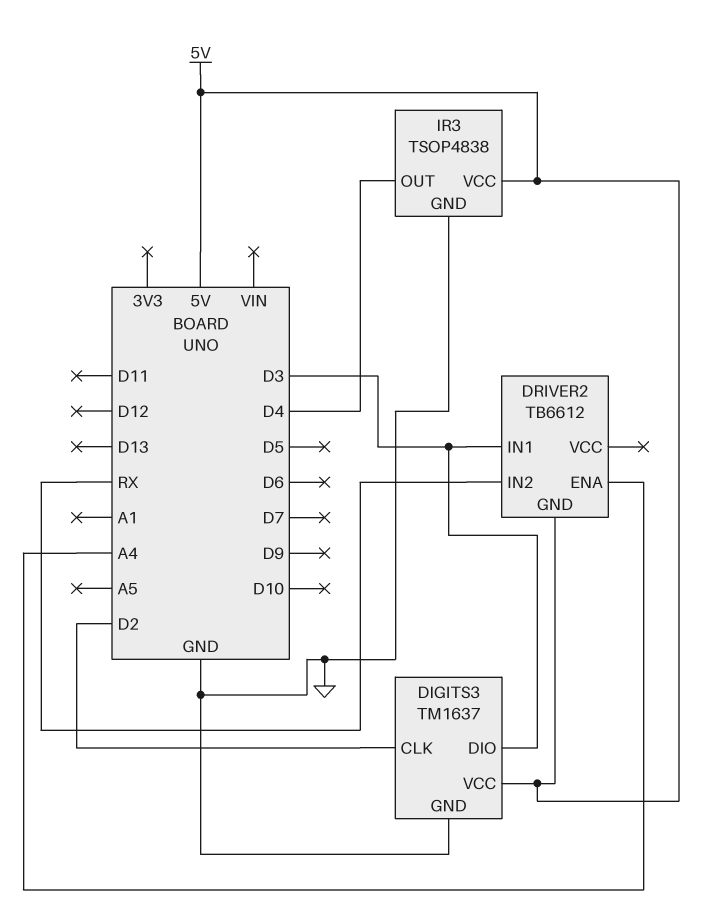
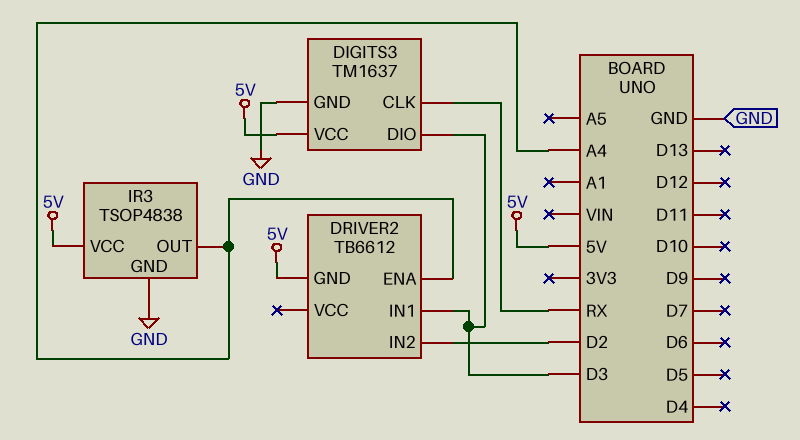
DIGITS3 pin CLK: D2 -> RX
DRIVER2 pin IN2: RX -> D2
IR3 pin OUT: D4 -> A4

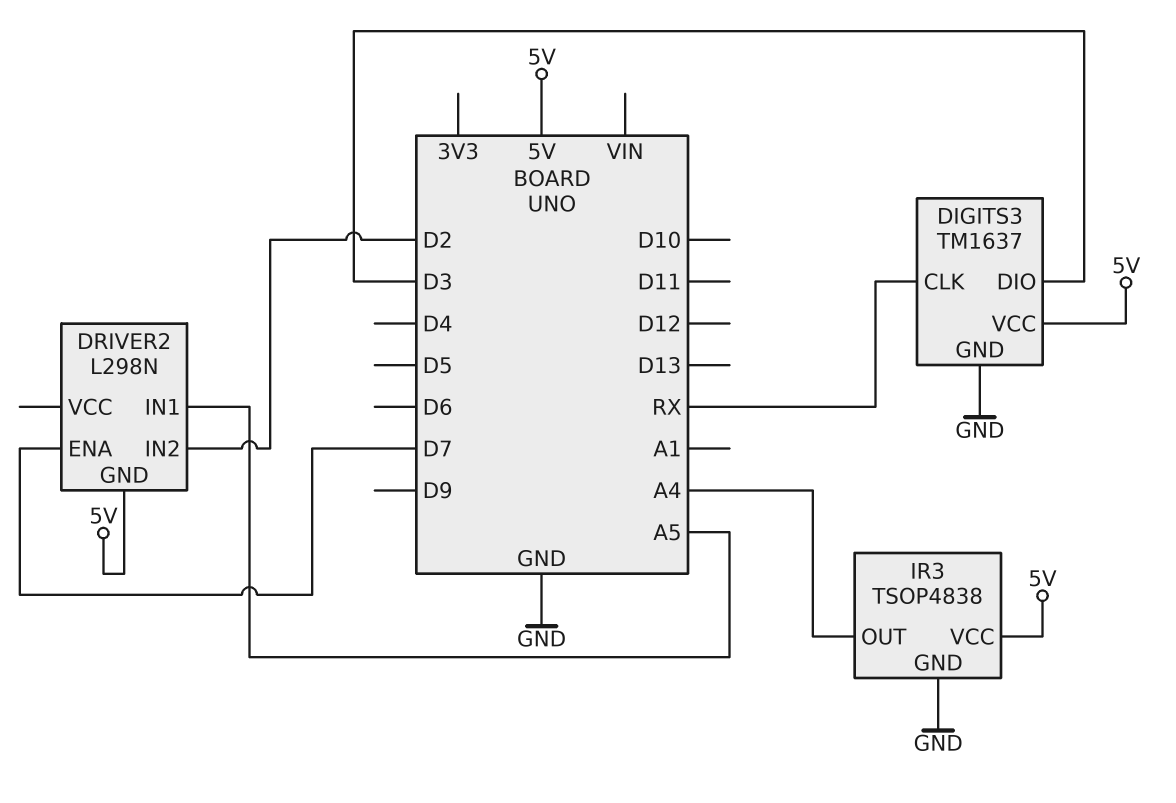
DRIVER2: TB6612 -> L298N
DRIVER2 pin ENA: A4 -> D7
DRIVER2 pin IN1: D3 -> A5

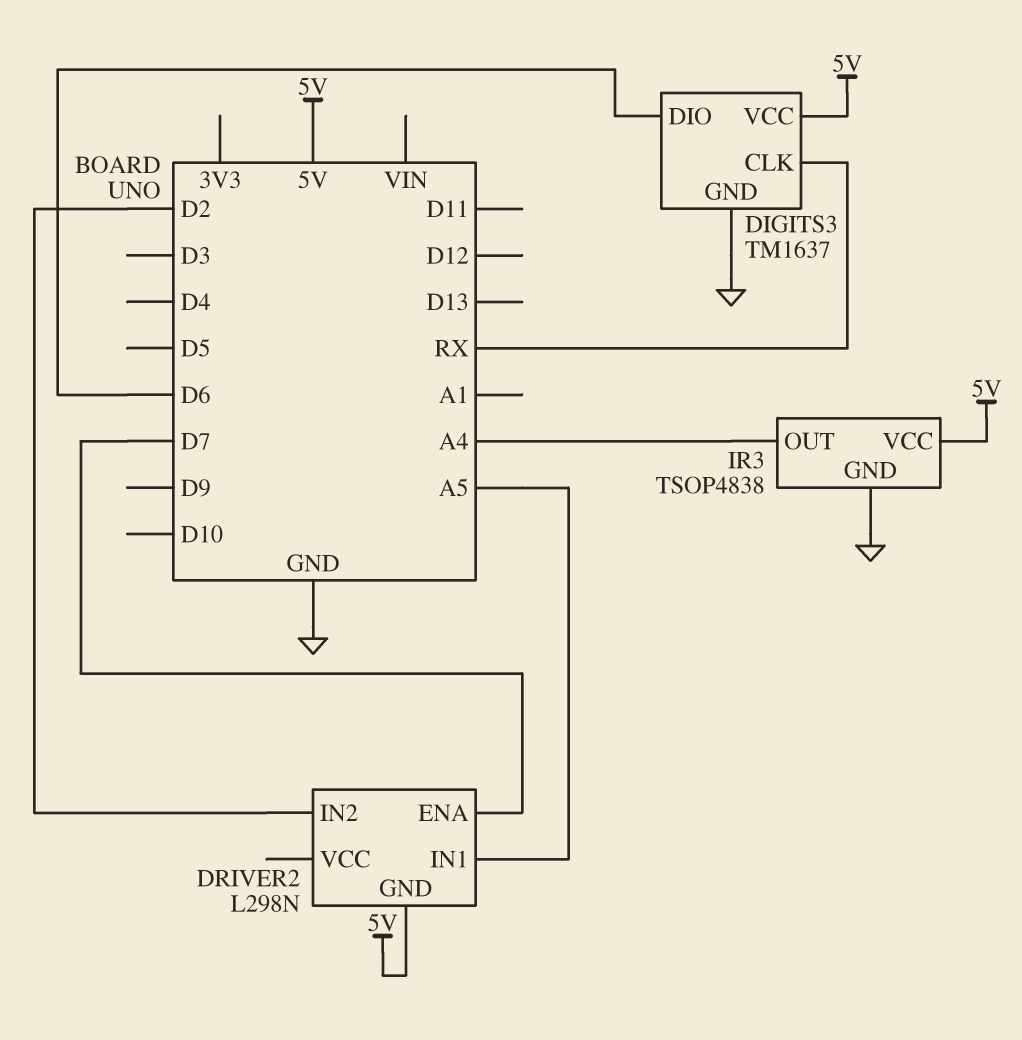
DIGITS3 pin DIO: D3 -> D6

